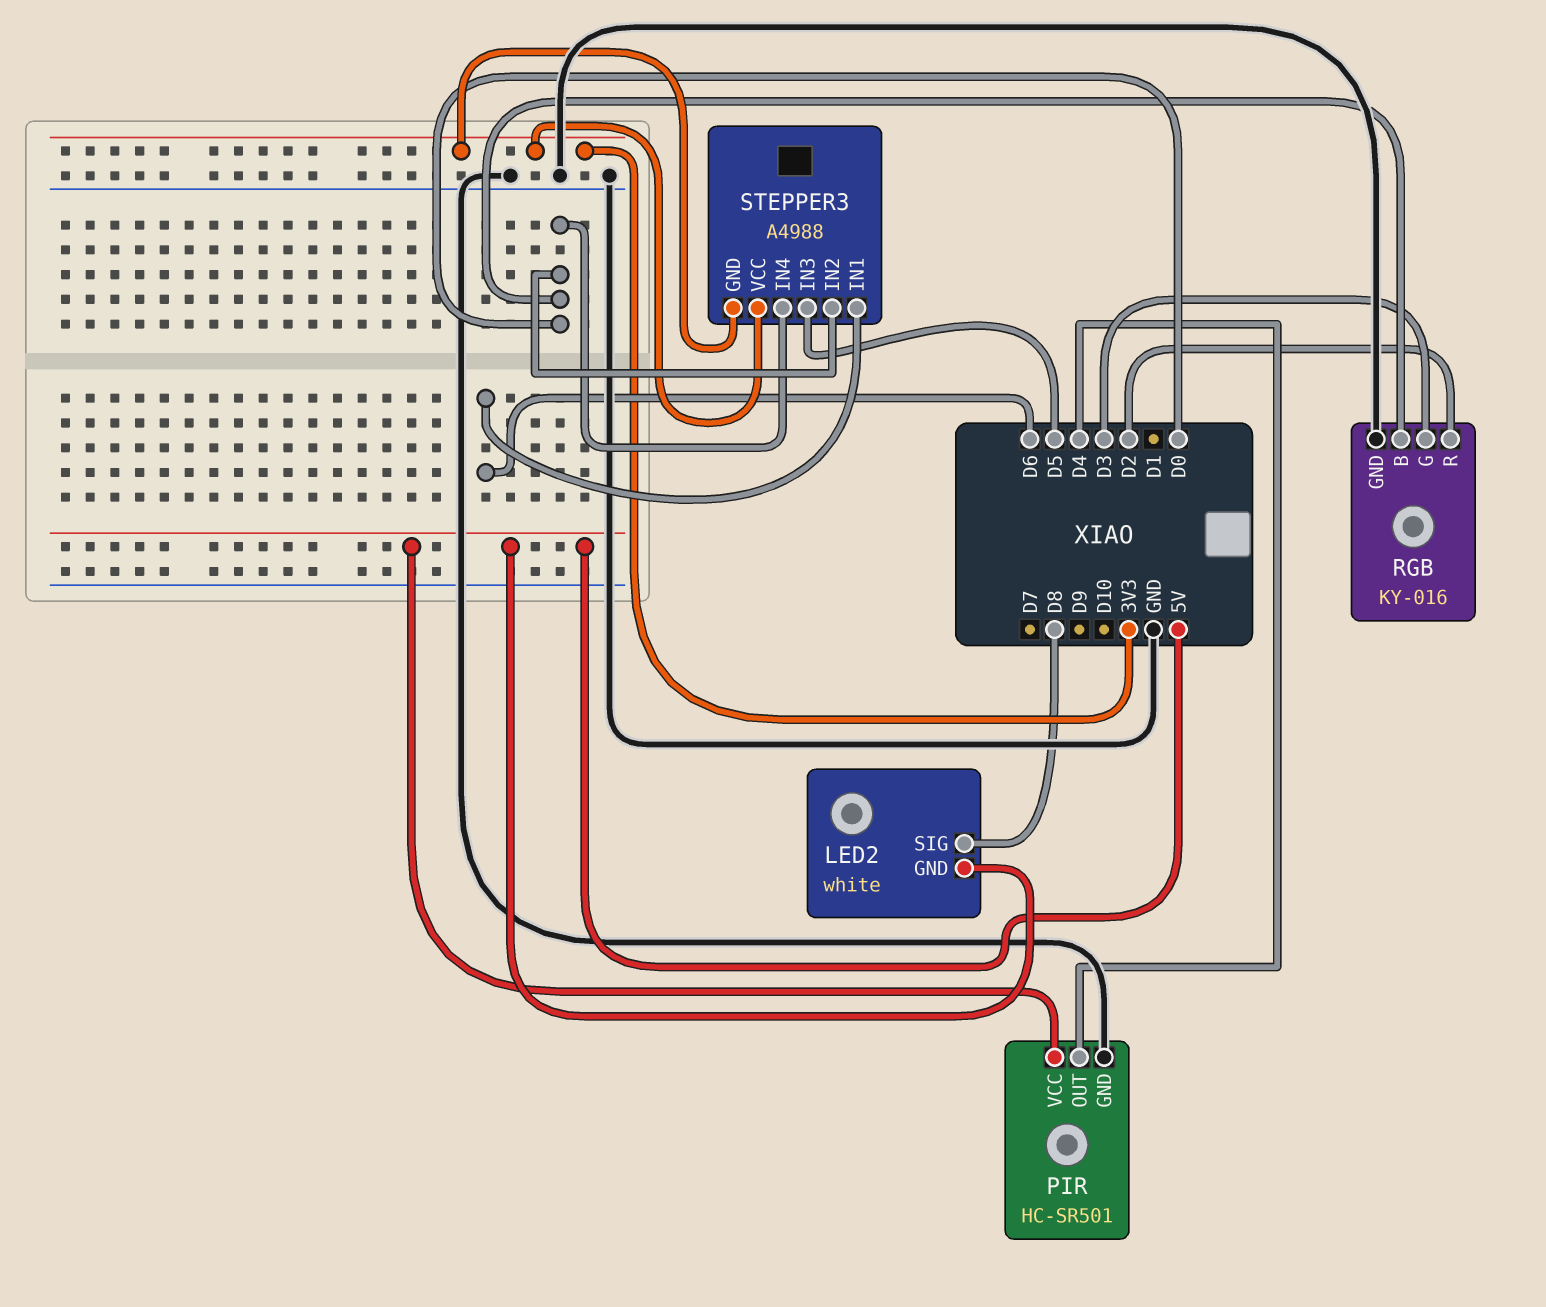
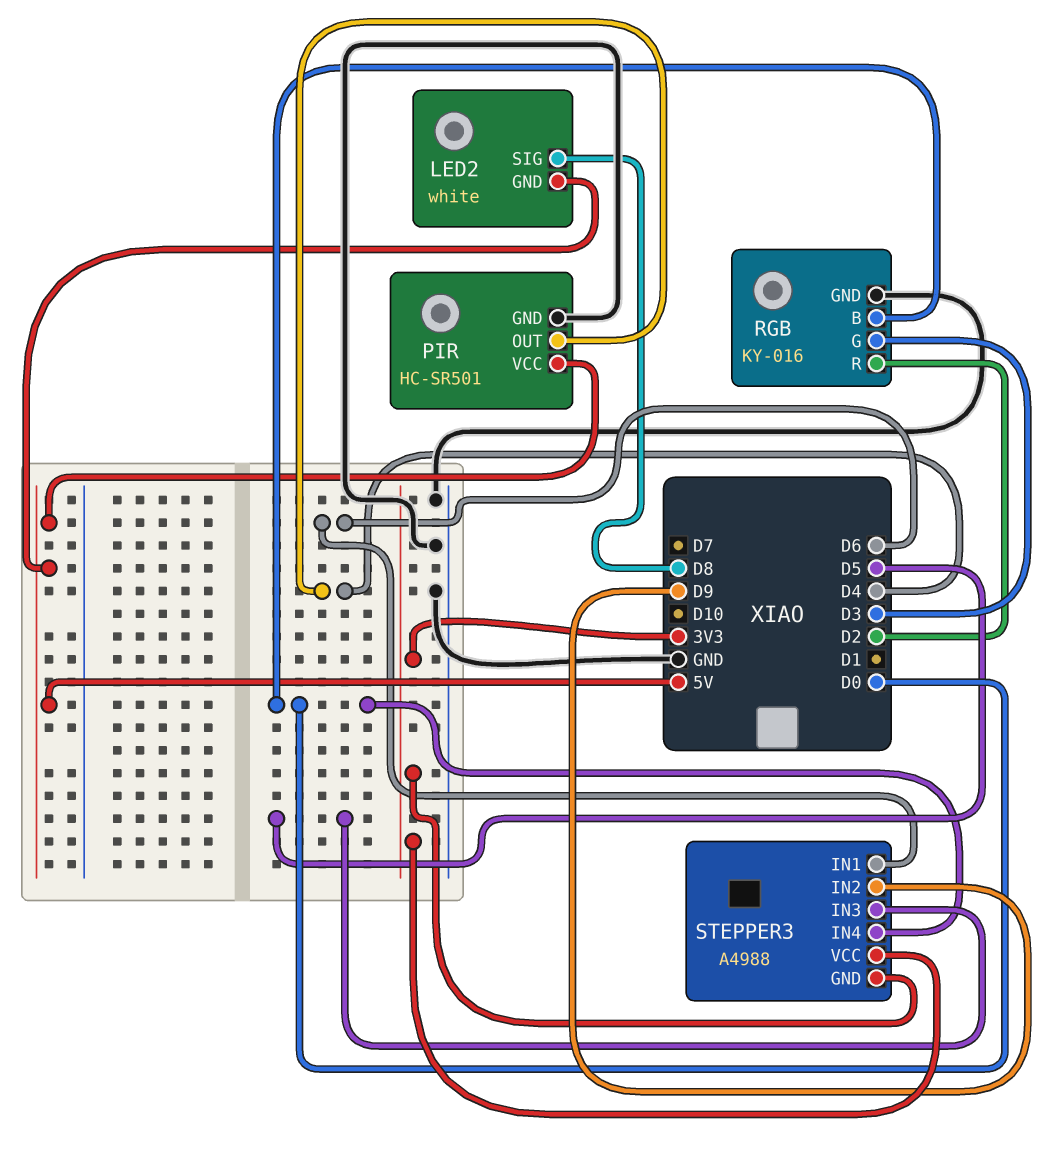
STEPPER3 pin IN2: D0 -> D9

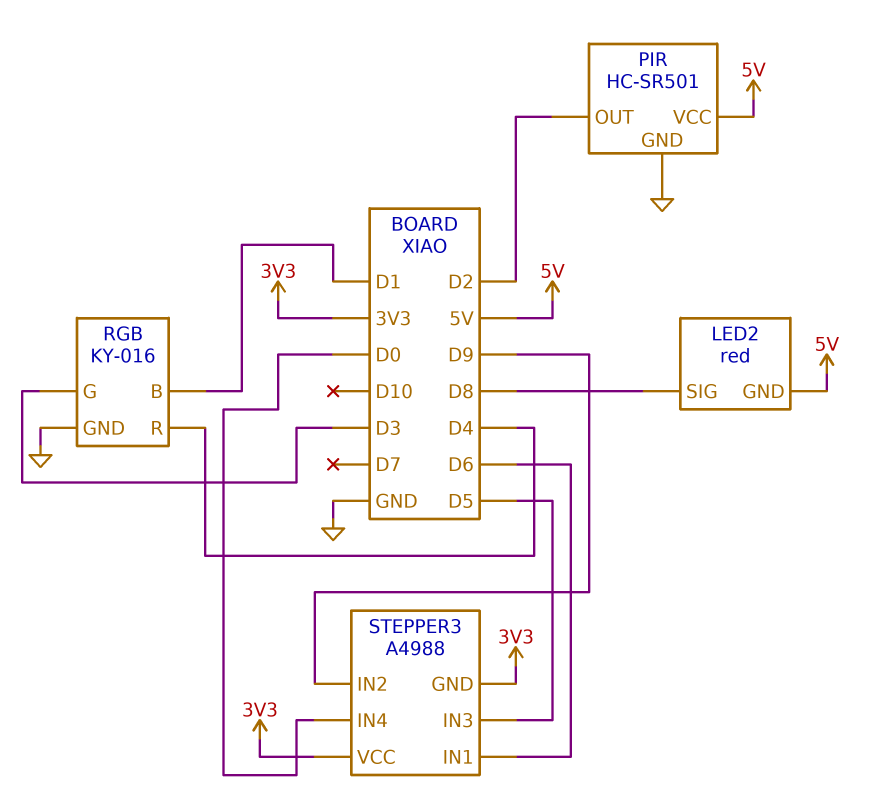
LED2: white -> red
PIR pin OUT: D4 -> D2
RGB pin B: D0 -> D1
RGB pin R: D2 -> D4

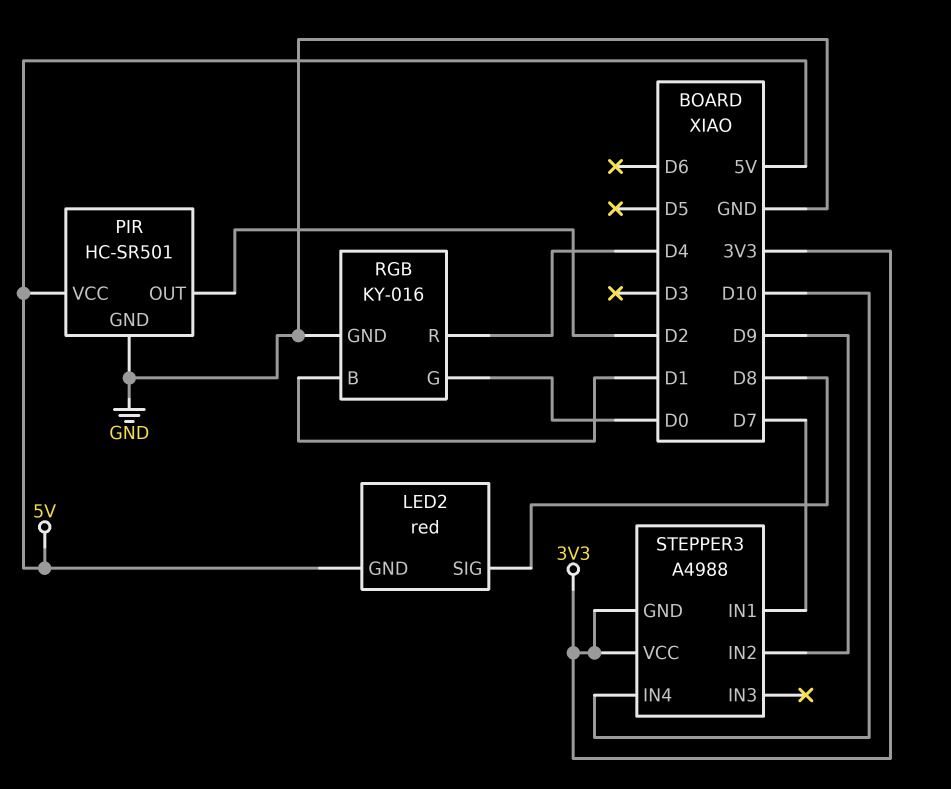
RGB pin G: D3 -> D0
STEPPER3 pin IN1: D6 -> D7
STEPPER3 pin IN3: D5 -> none
STEPPER3 pin IN4: D0 -> D10

